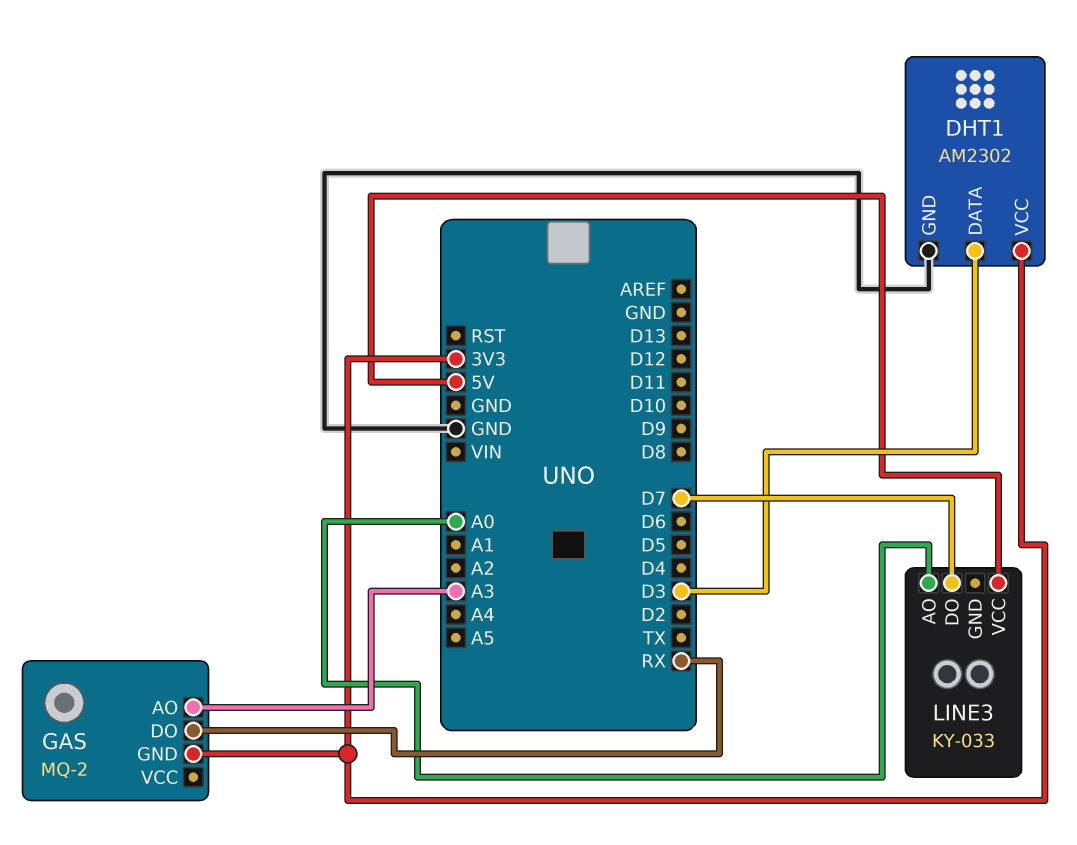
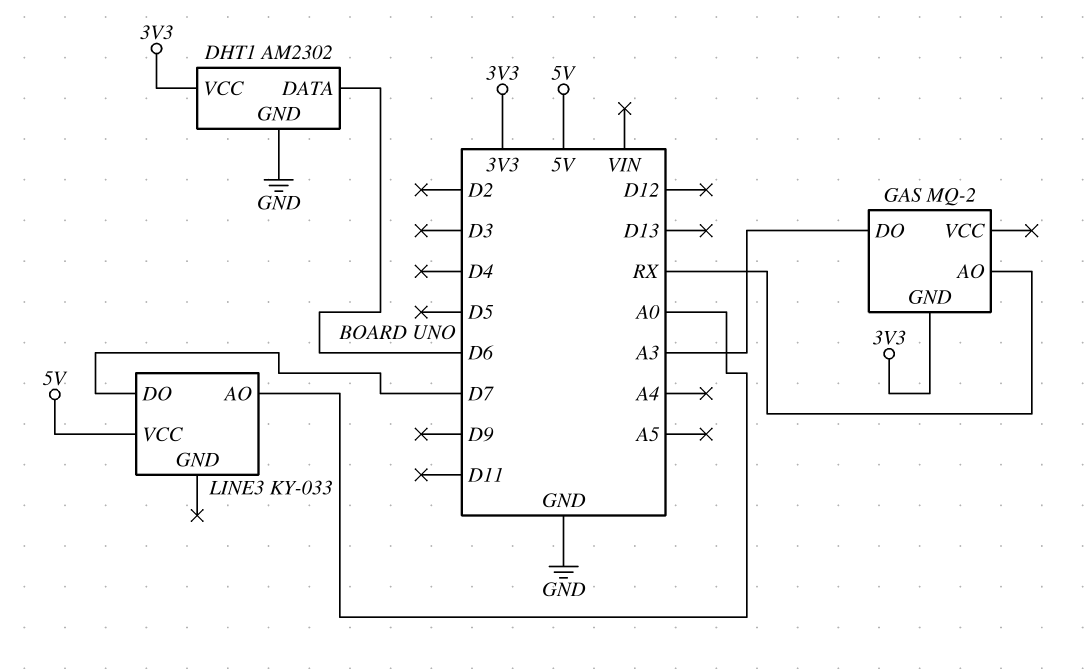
DHT1 pin DATA: D3 -> D6
GAS pin AO: A3 -> RX
GAS pin DO: RX -> A3

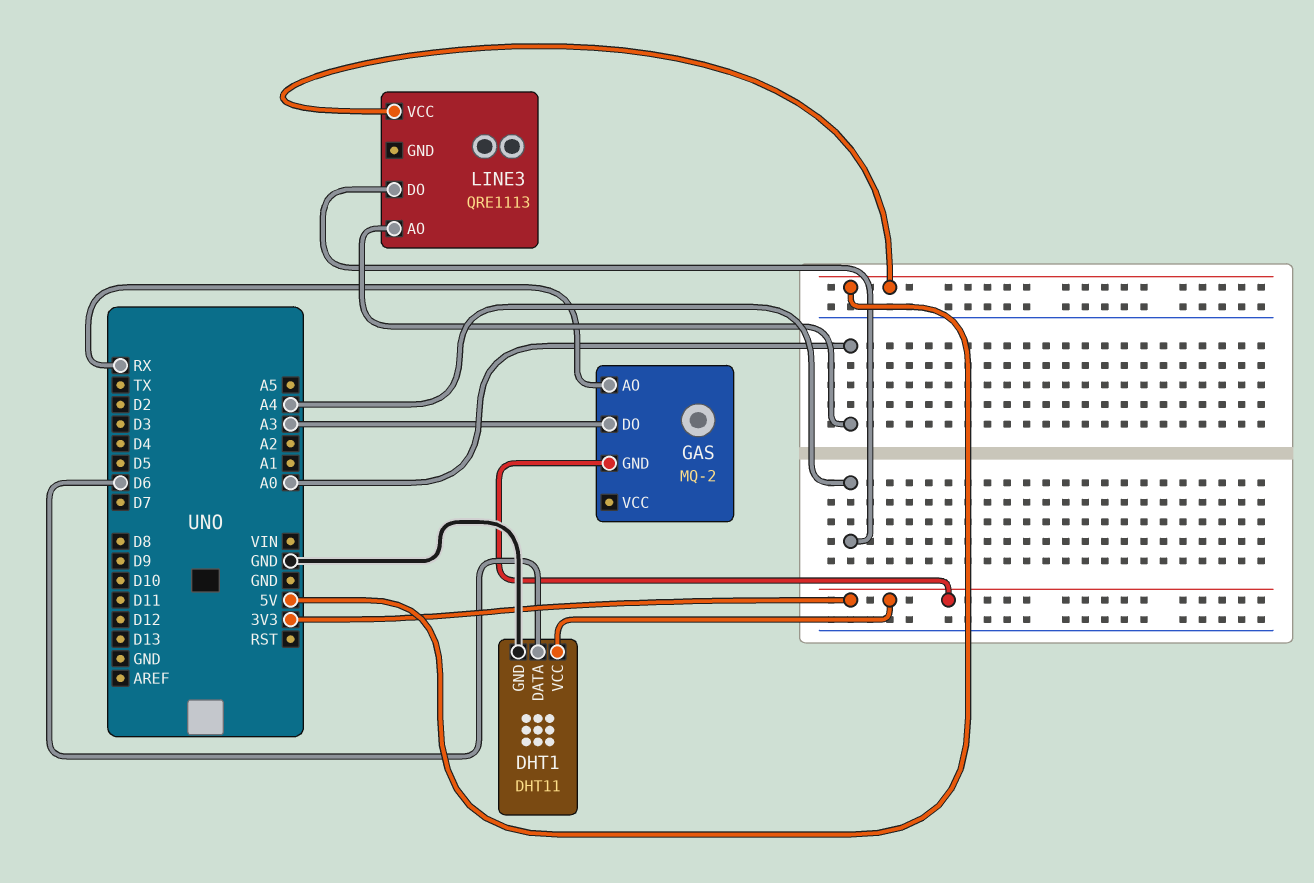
DHT1: AM2302 -> DHT11
LINE3: KY-033 -> QRE1113
LINE3 pin DO: D7 -> A4

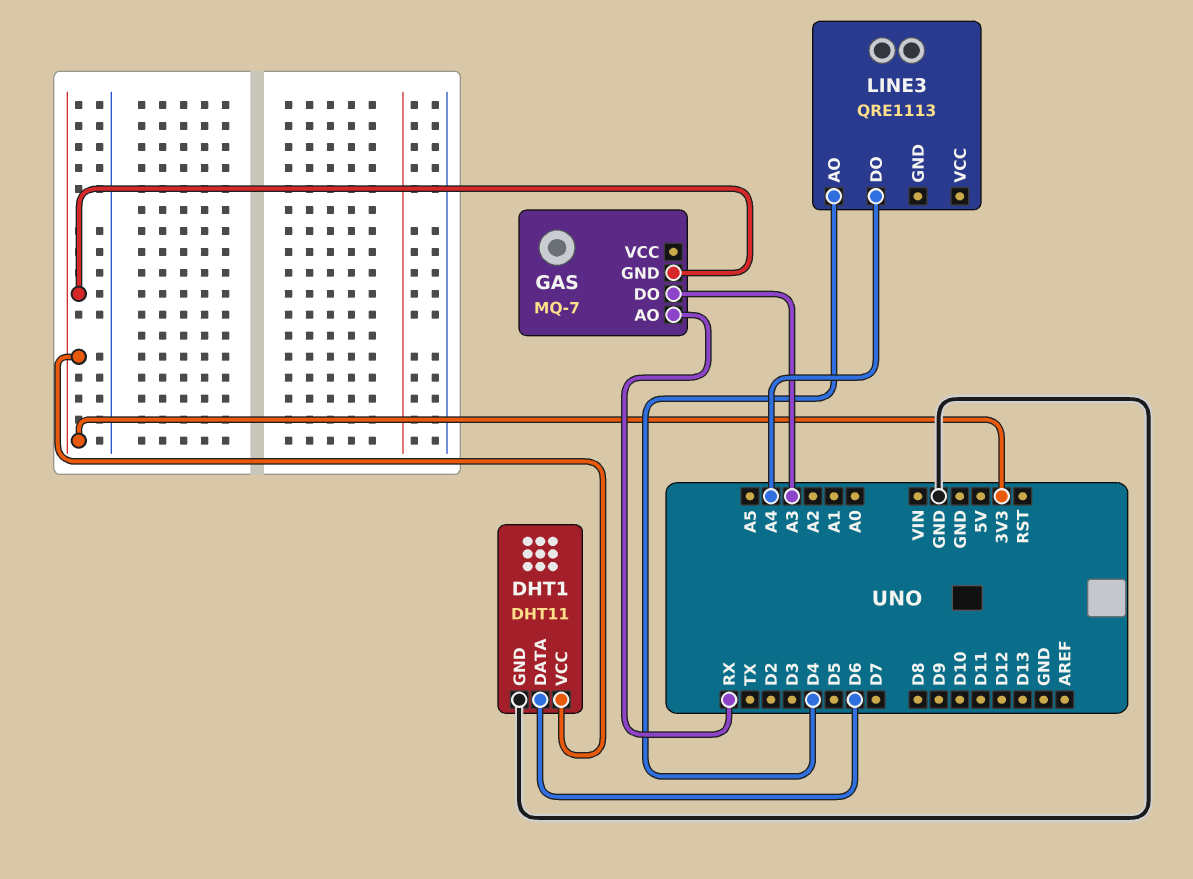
GAS: MQ-2 -> MQ-7
LINE3 pin AO: A0 -> D4
LINE3 pin VCC: 5V -> none

